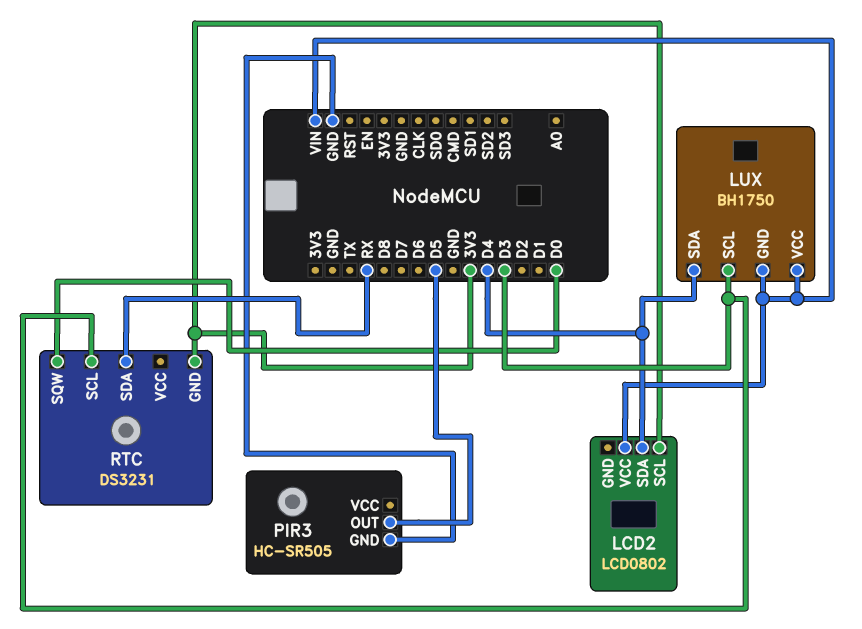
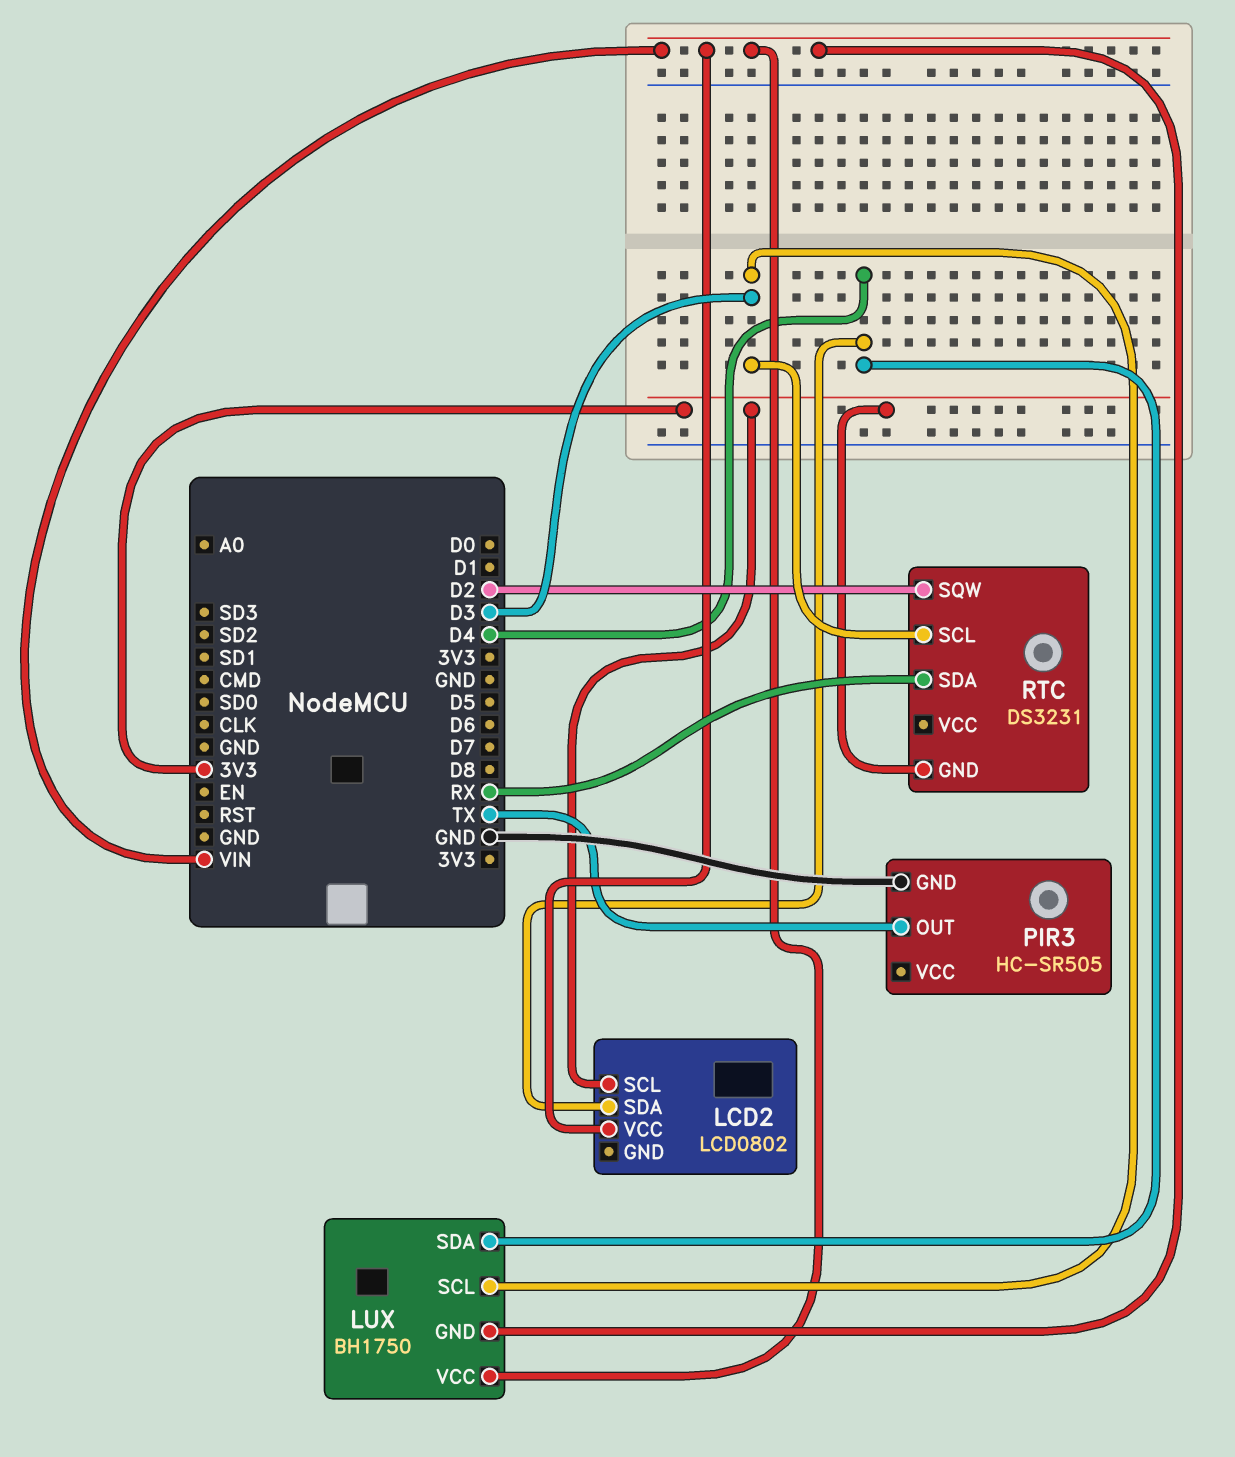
PIR3 pin OUT: D5 -> TX
RTC pin SQW: D0 -> D2

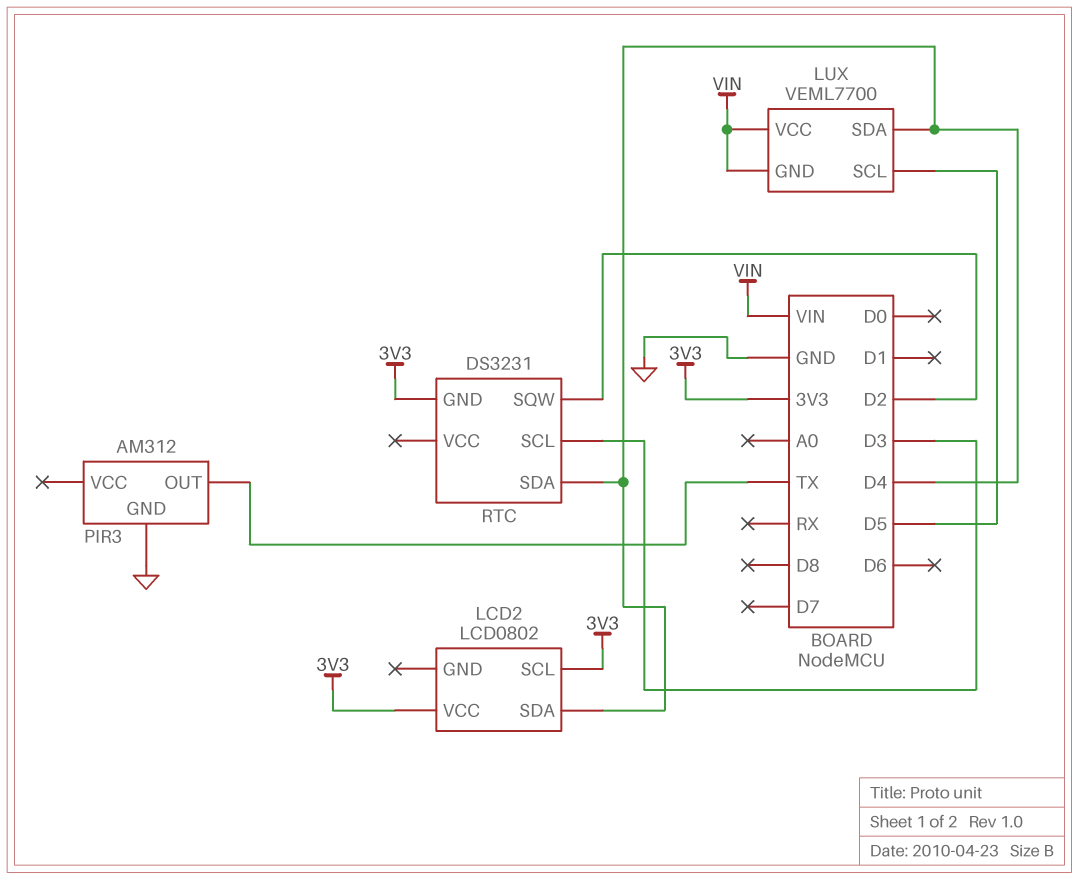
LCD2 pin VCC: VIN -> 3V3
LUX: BH1750 -> VEML7700
LUX pin SCL: D3 -> D5
PIR3: HC-SR505 -> AM312
RTC pin SDA: RX -> D4

